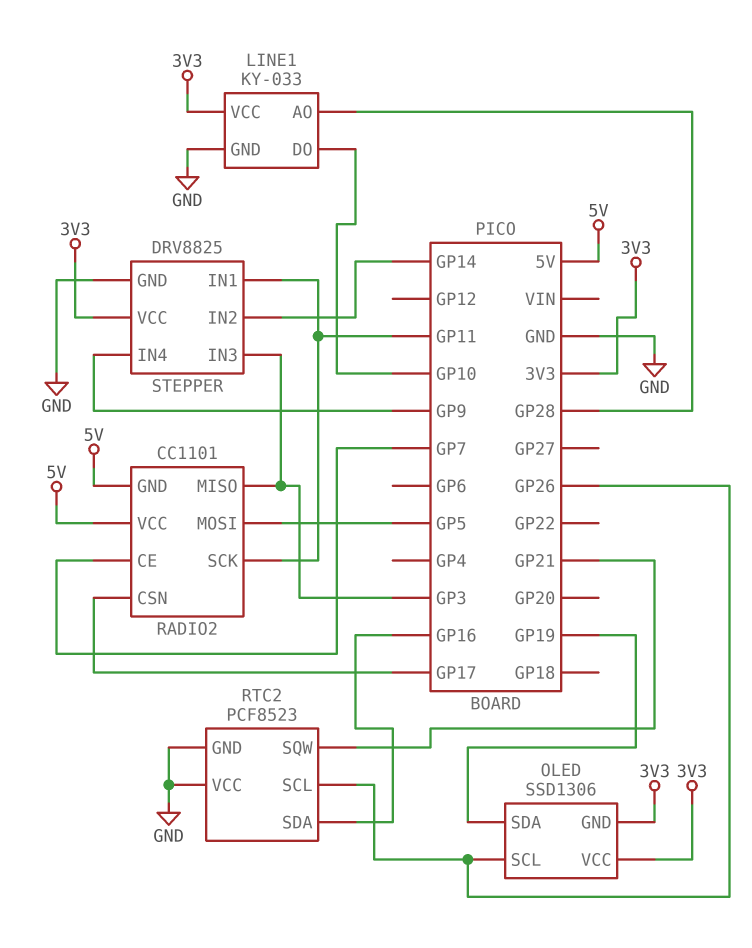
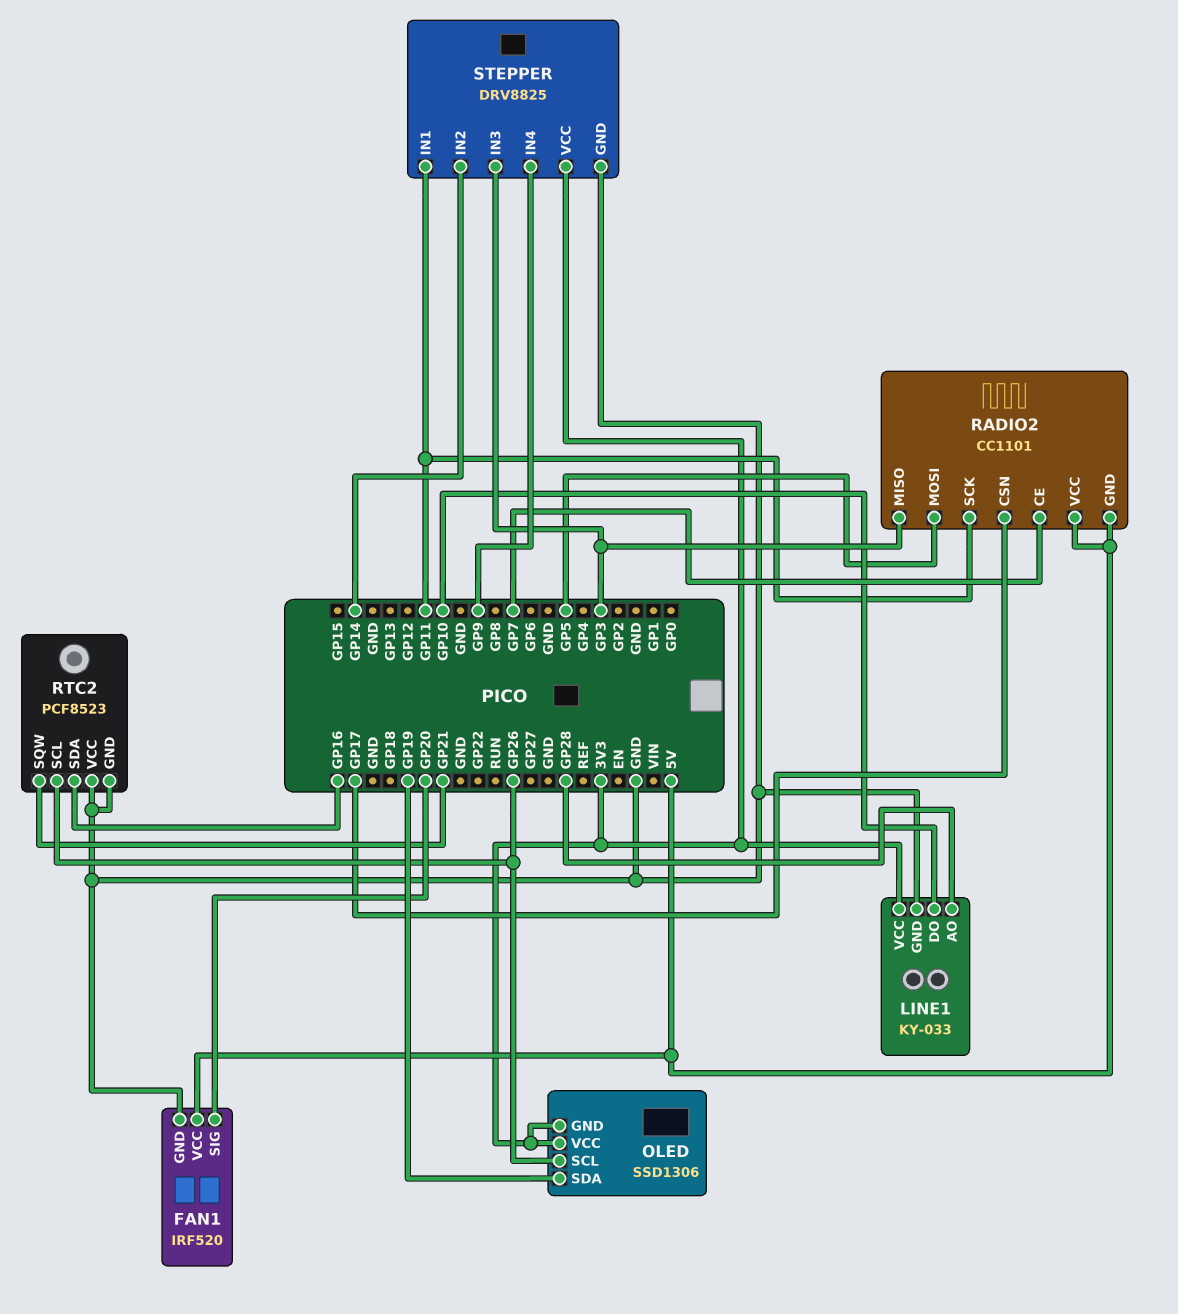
FAN1: none -> IRF520
FAN1 pin GND: none -> GND
FAN1 pin SIG: none -> GP20
FAN1 pin VCC: none -> 5V

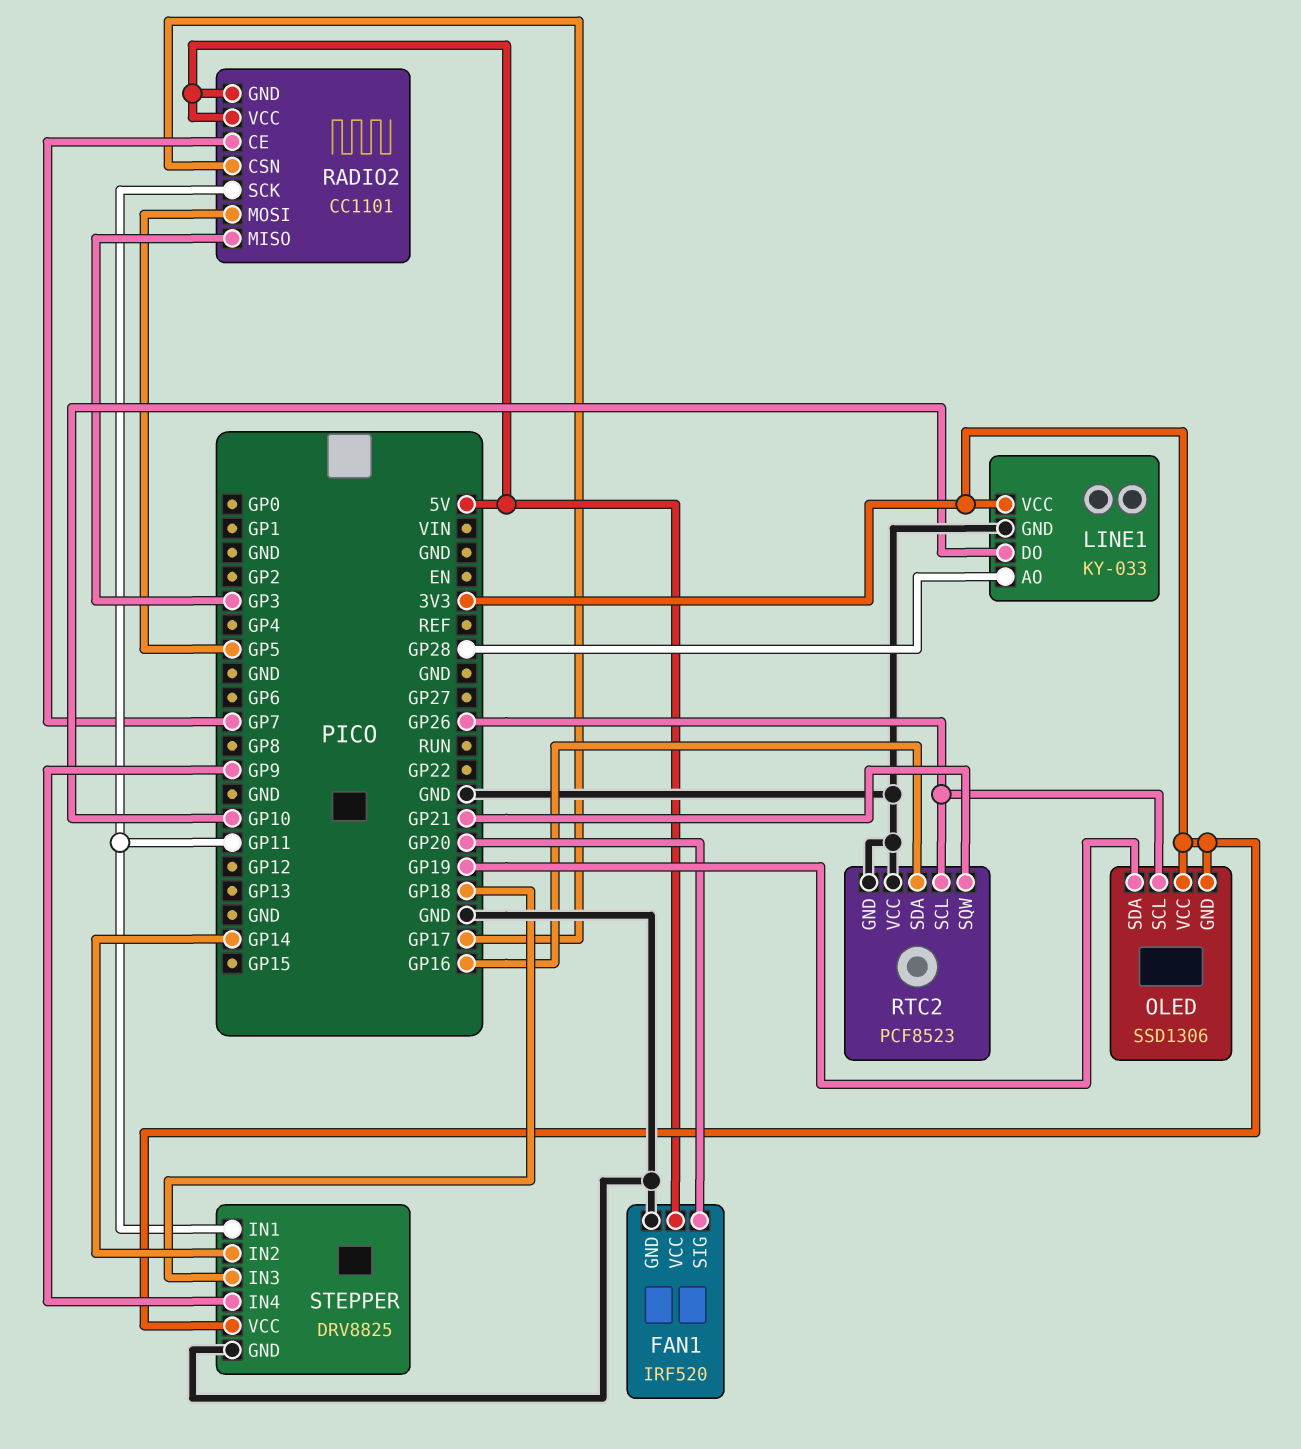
STEPPER pin IN3: GP3 -> GP18

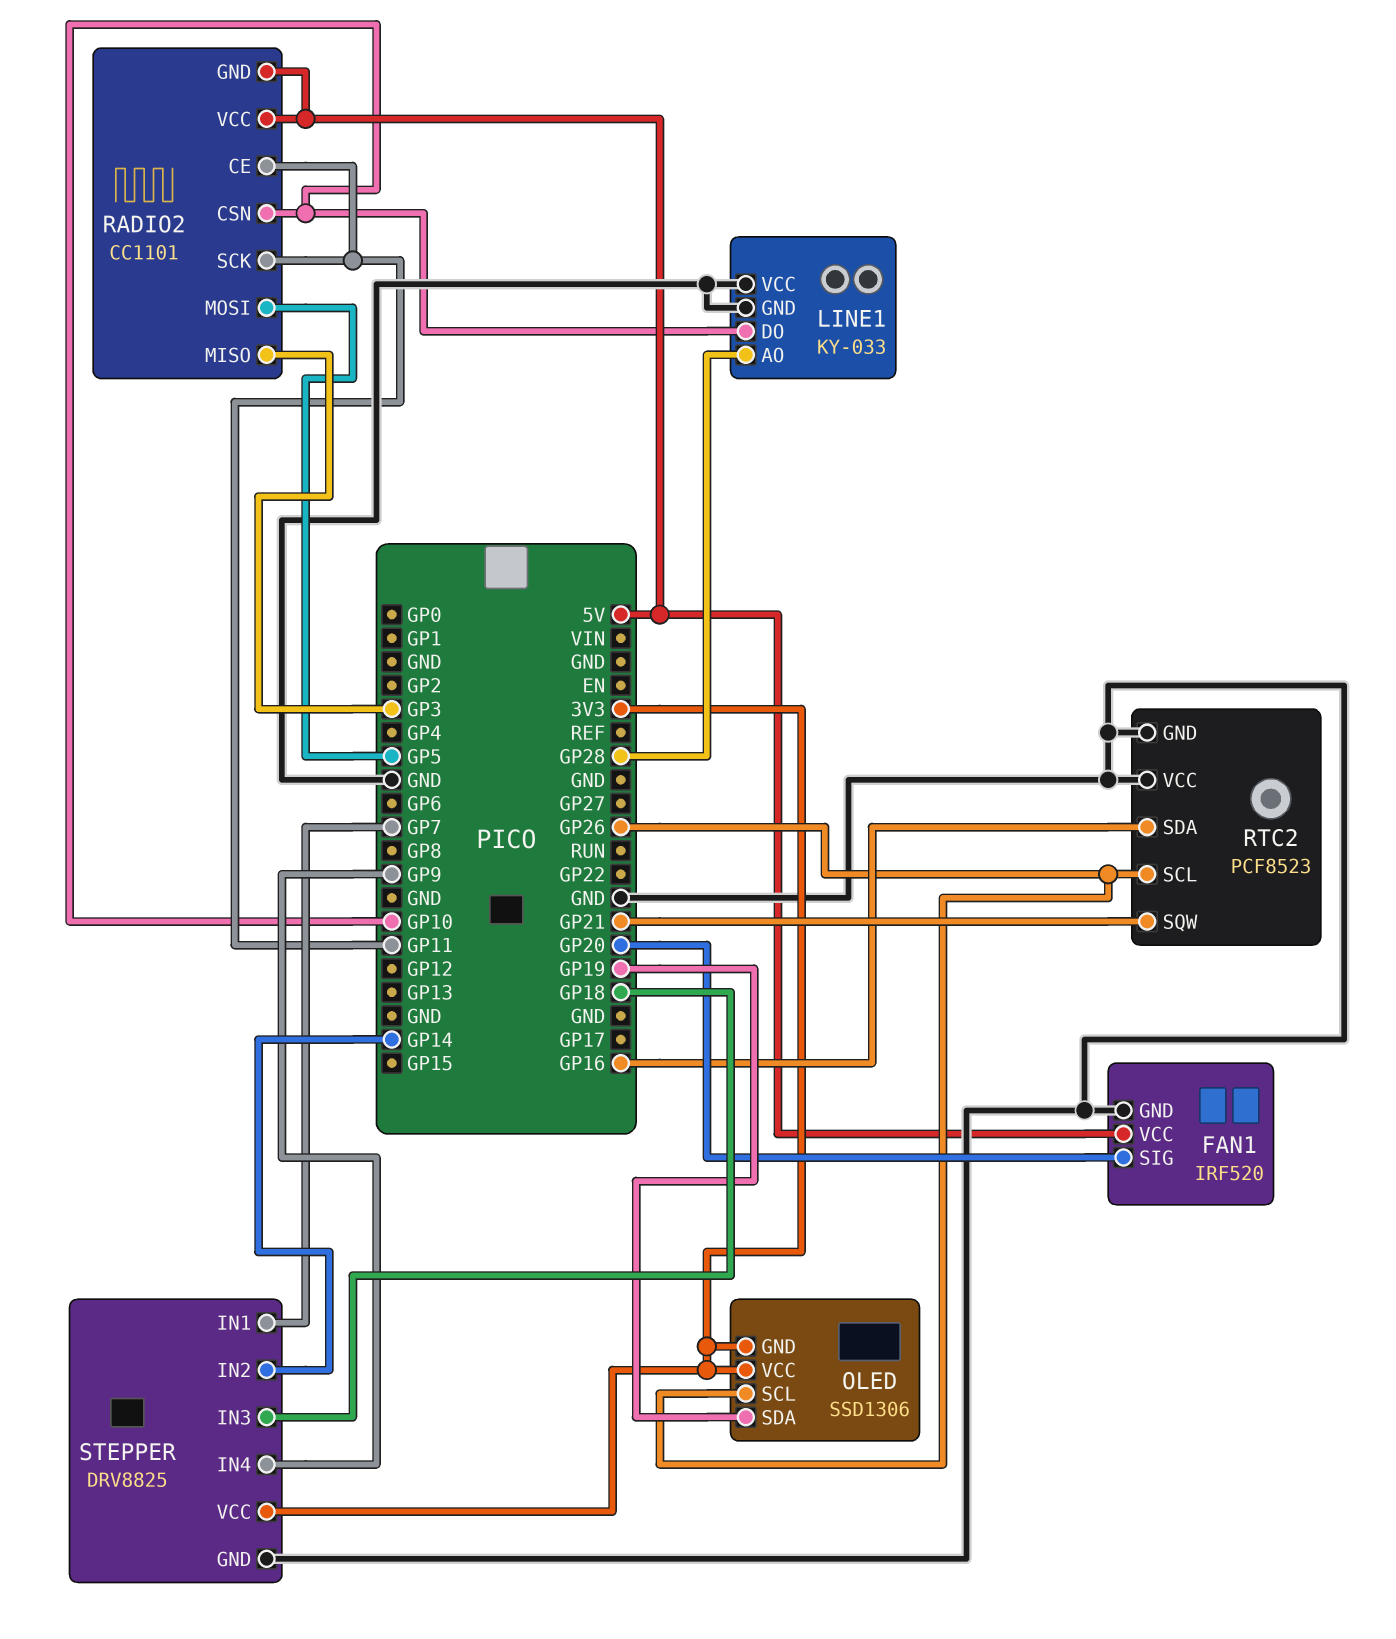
LINE1 pin VCC: 3V3 -> GND
RADIO2 pin CE: GP7 -> GP11
RADIO2 pin CSN: GP17 -> GP10
STEPPER pin IN1: GP11 -> GP7

